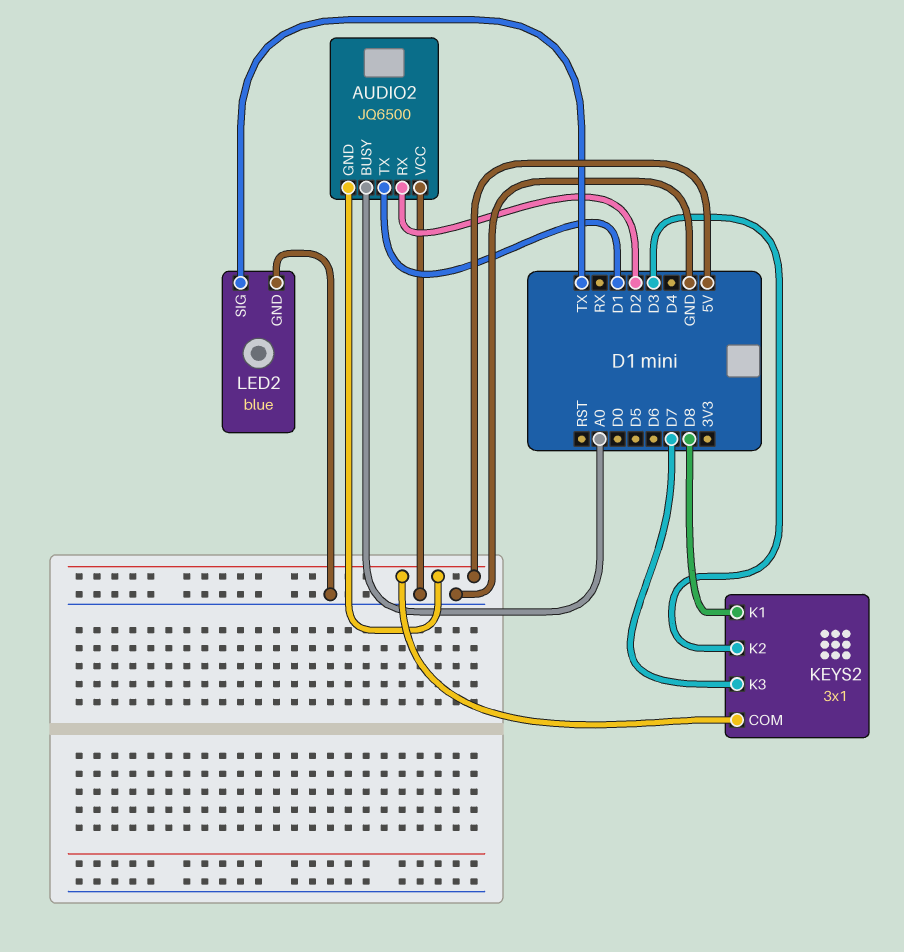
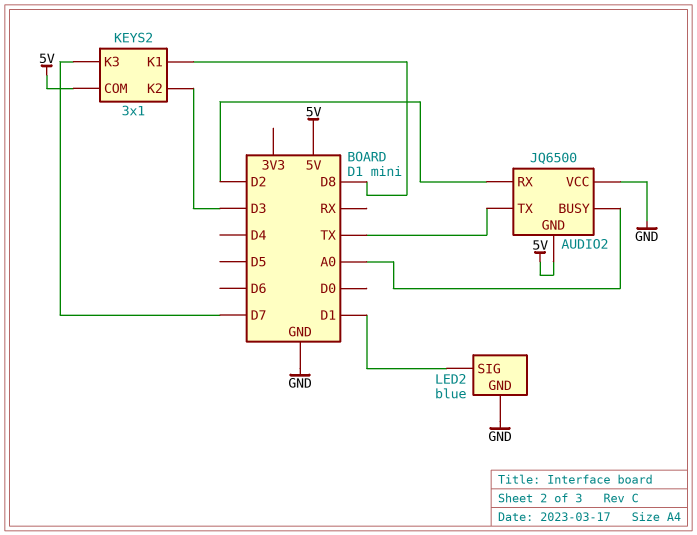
AUDIO2 pin TX: D1 -> TX
LED2 pin SIG: TX -> D1

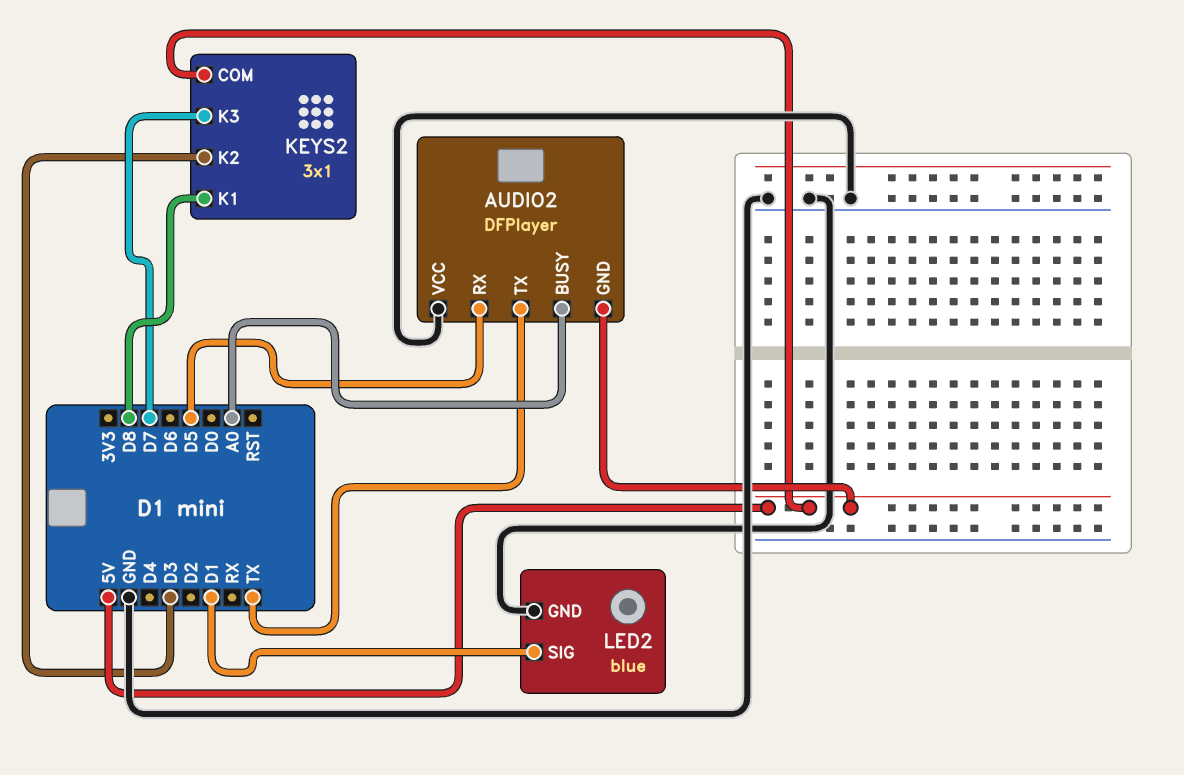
AUDIO2: JQ6500 -> DFPlayer
AUDIO2 pin RX: D2 -> D5

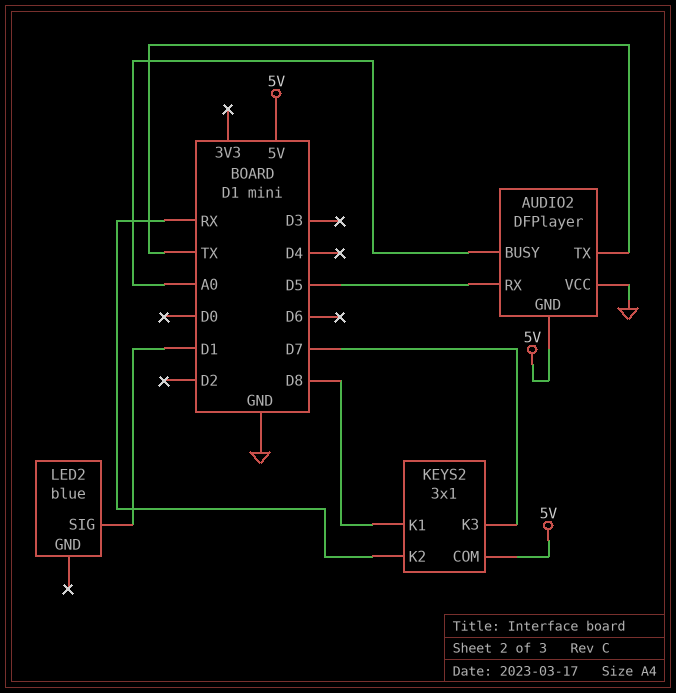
KEYS2 pin K2: D3 -> RX
LED2 pin GND: GND -> none

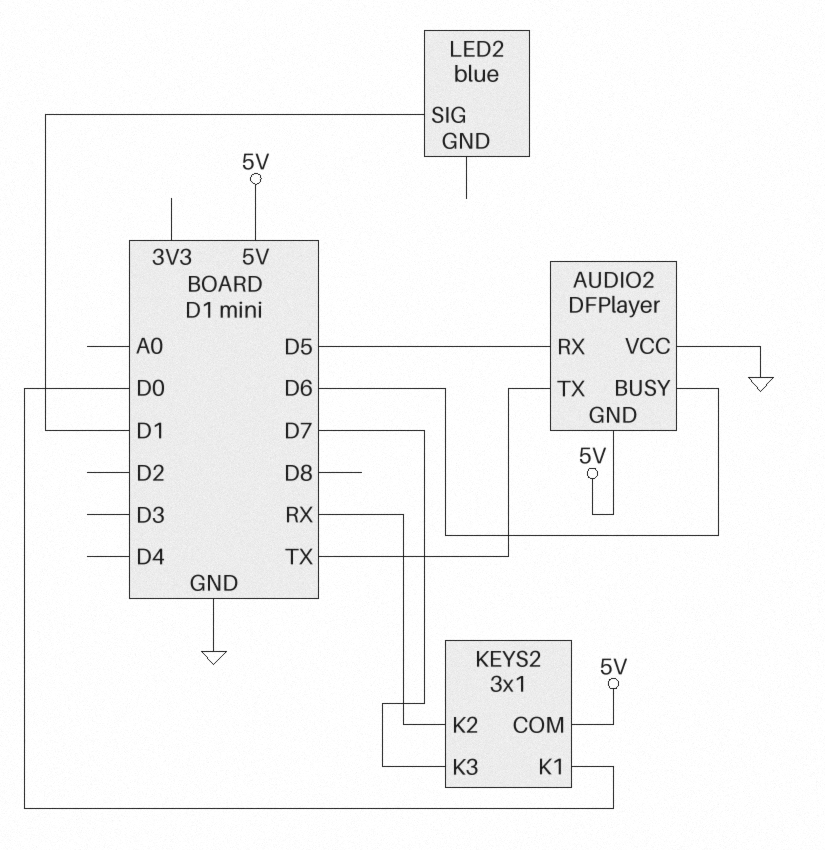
AUDIO2 pin BUSY: A0 -> D6
KEYS2 pin K1: D8 -> D0

